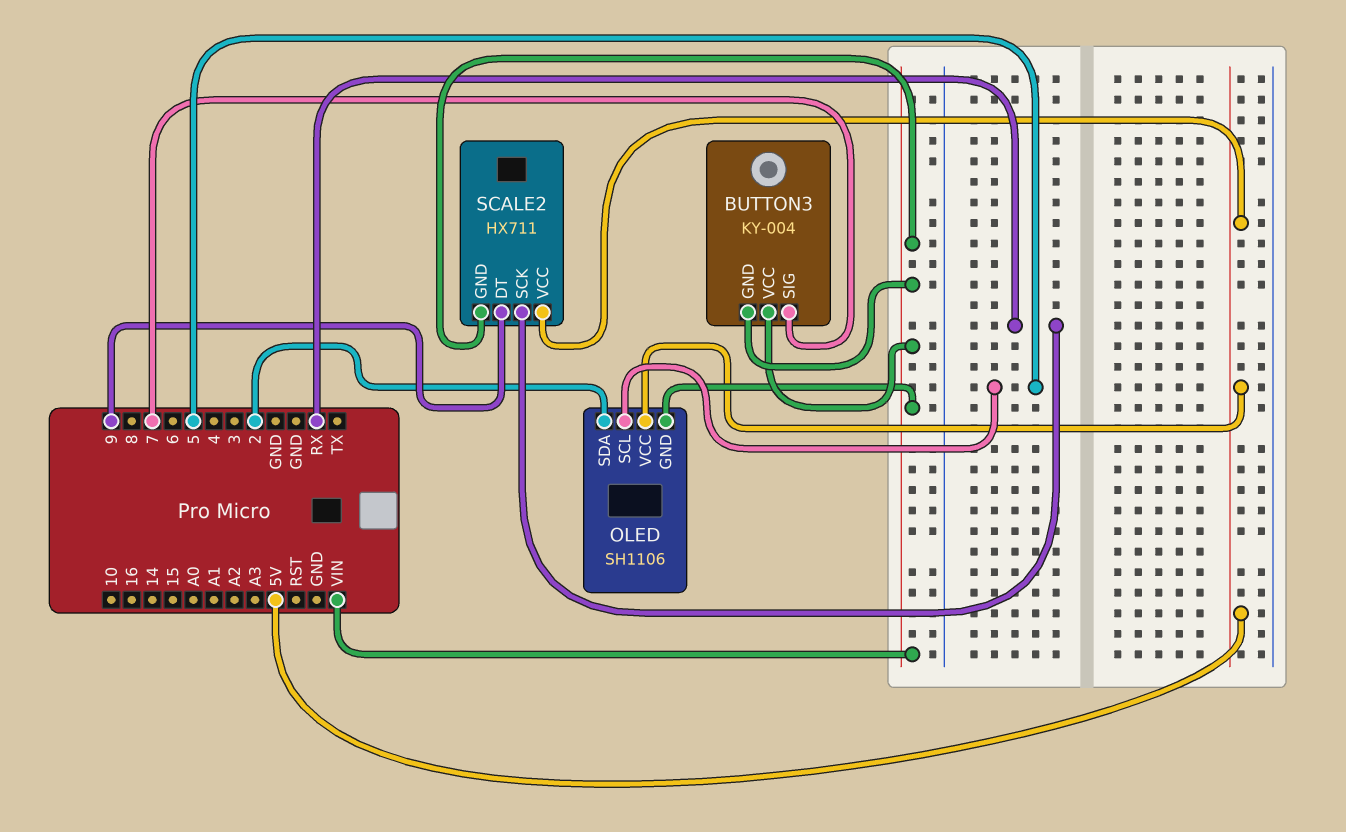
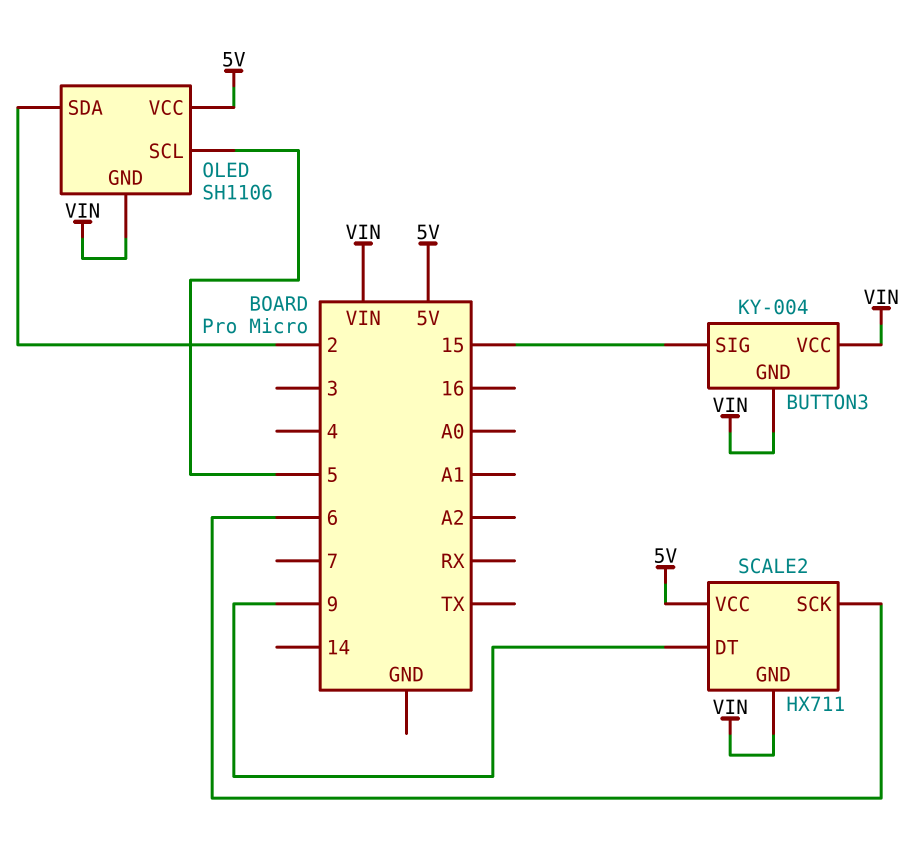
BUTTON3 pin SIG: 7 -> 15
SCALE2 pin SCK: RX -> 6

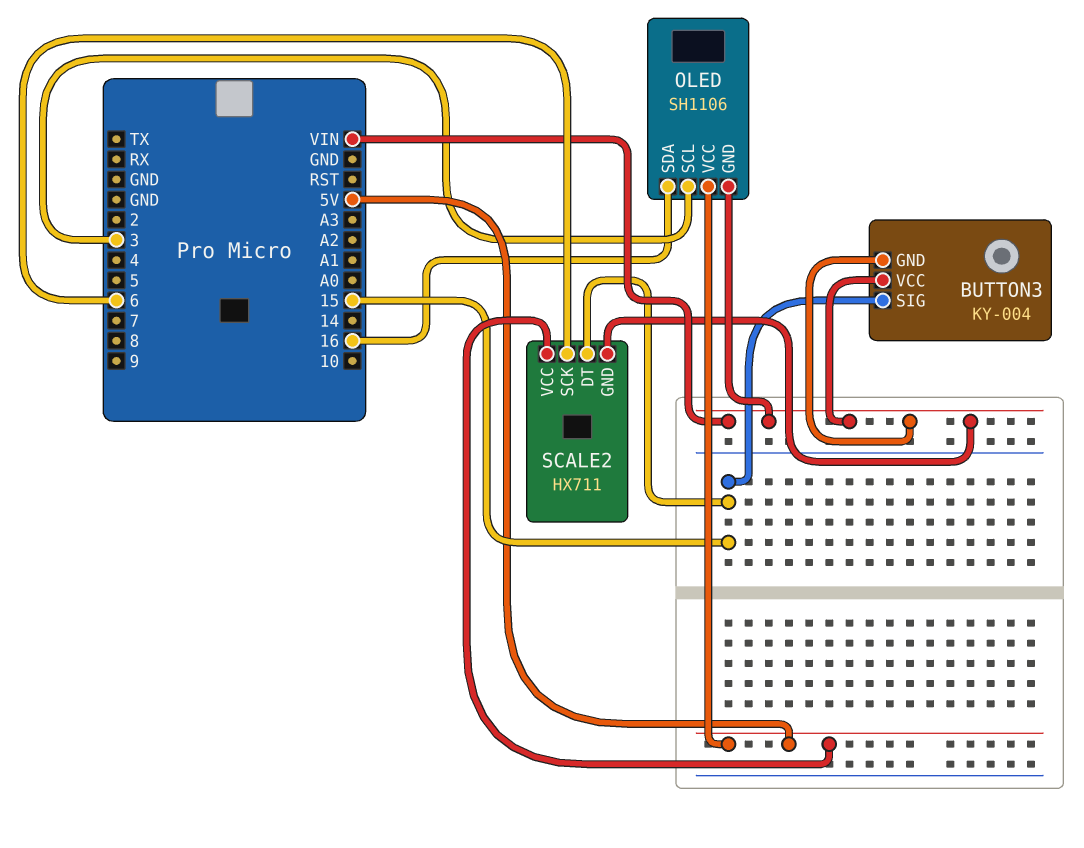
OLED pin SCL: 5 -> 3
OLED pin SDA: 2 -> 16
SCALE2 pin DT: 9 -> 15

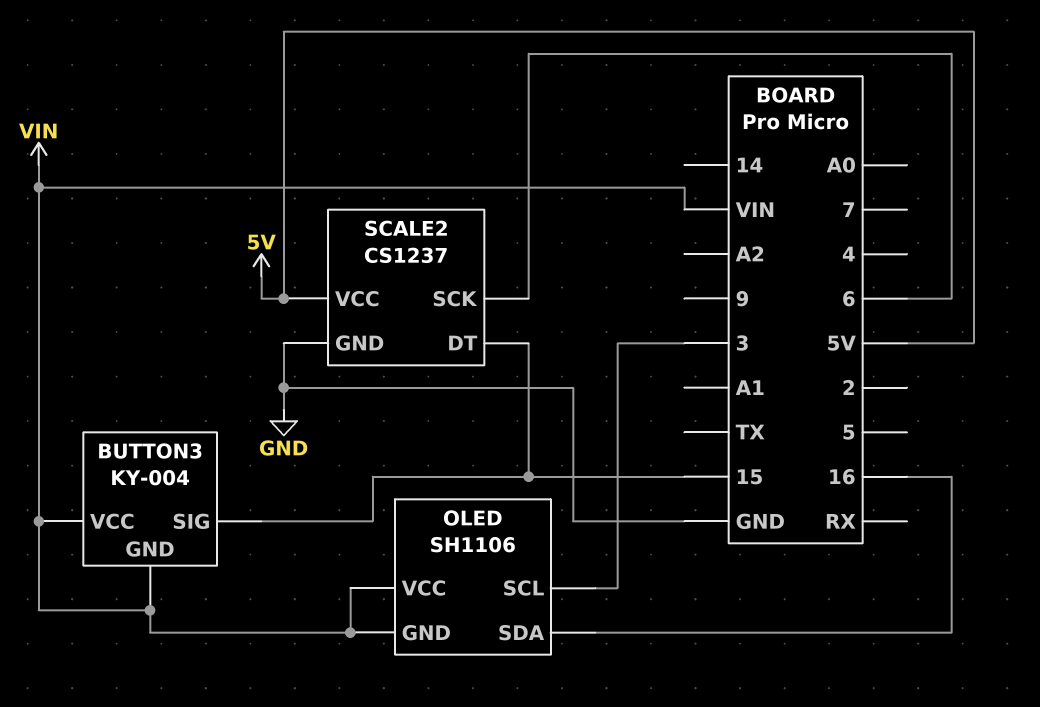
OLED pin VCC: 5V -> VIN
SCALE2: HX711 -> CS1237
SCALE2 pin GND: VIN -> GND

